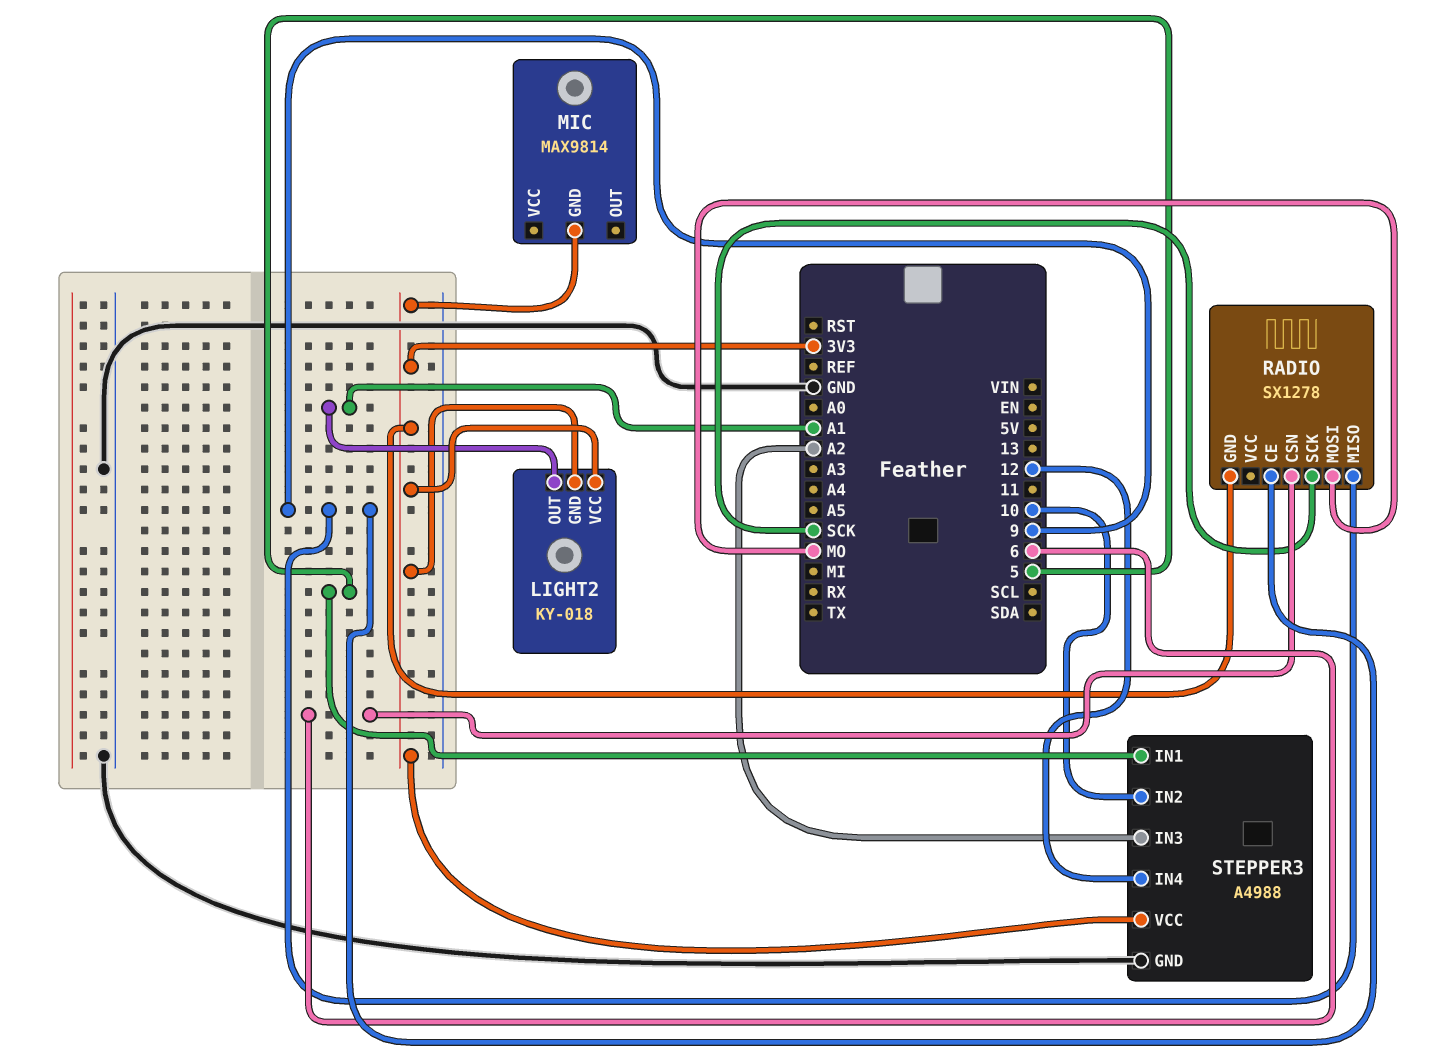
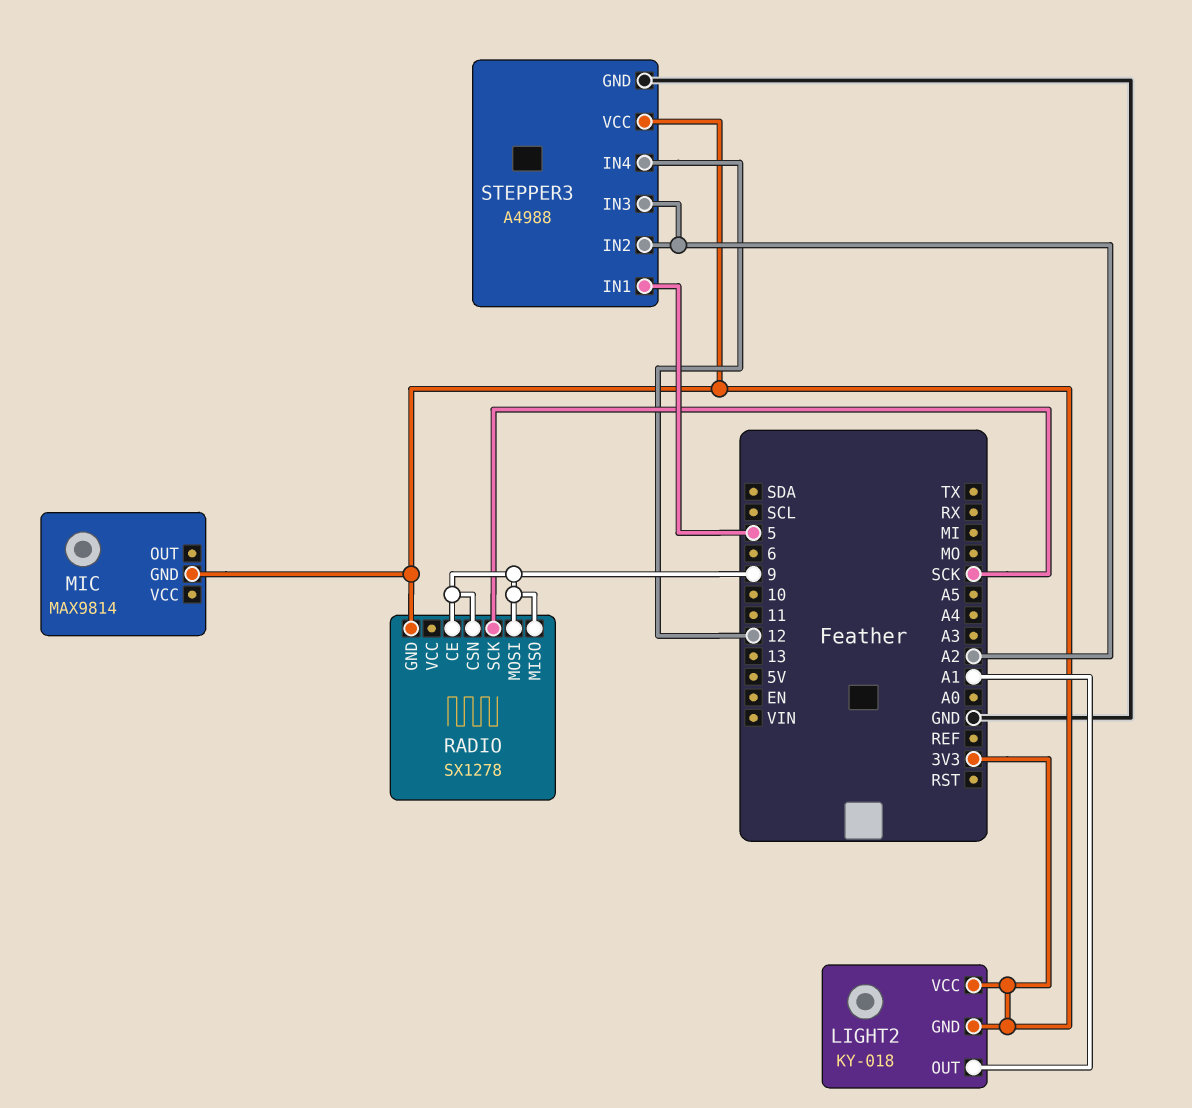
RADIO pin CSN: 6 -> 9
RADIO pin MOSI: MO -> 9
STEPPER3 pin IN2: 10 -> A2

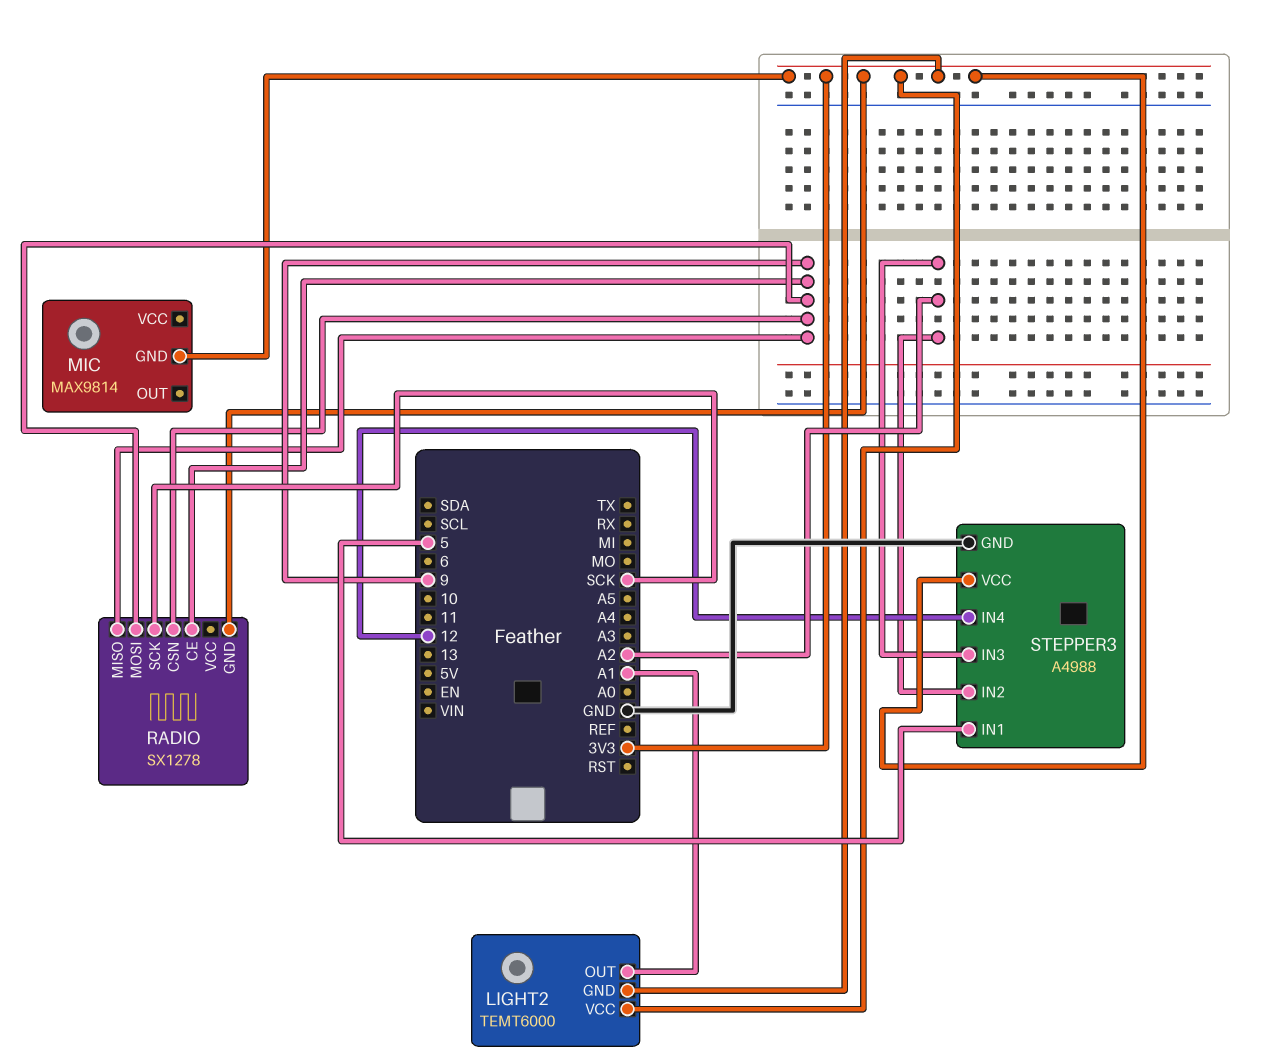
LIGHT2: KY-018 -> TEMT6000

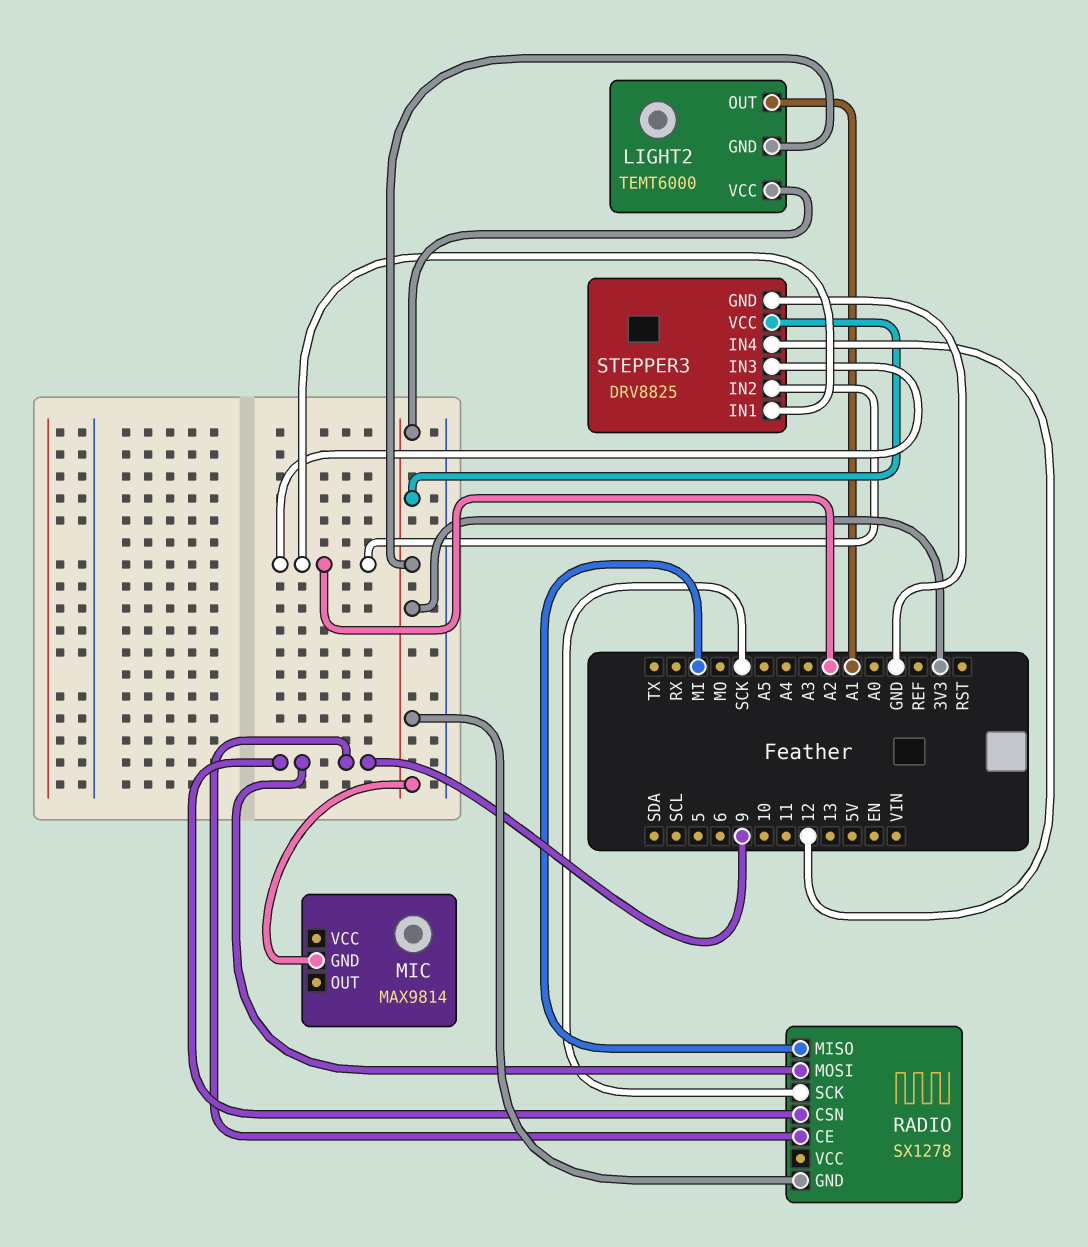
RADIO pin MISO: 9 -> MI
STEPPER3: A4988 -> DRV8825
STEPPER3 pin IN1: 5 -> A2

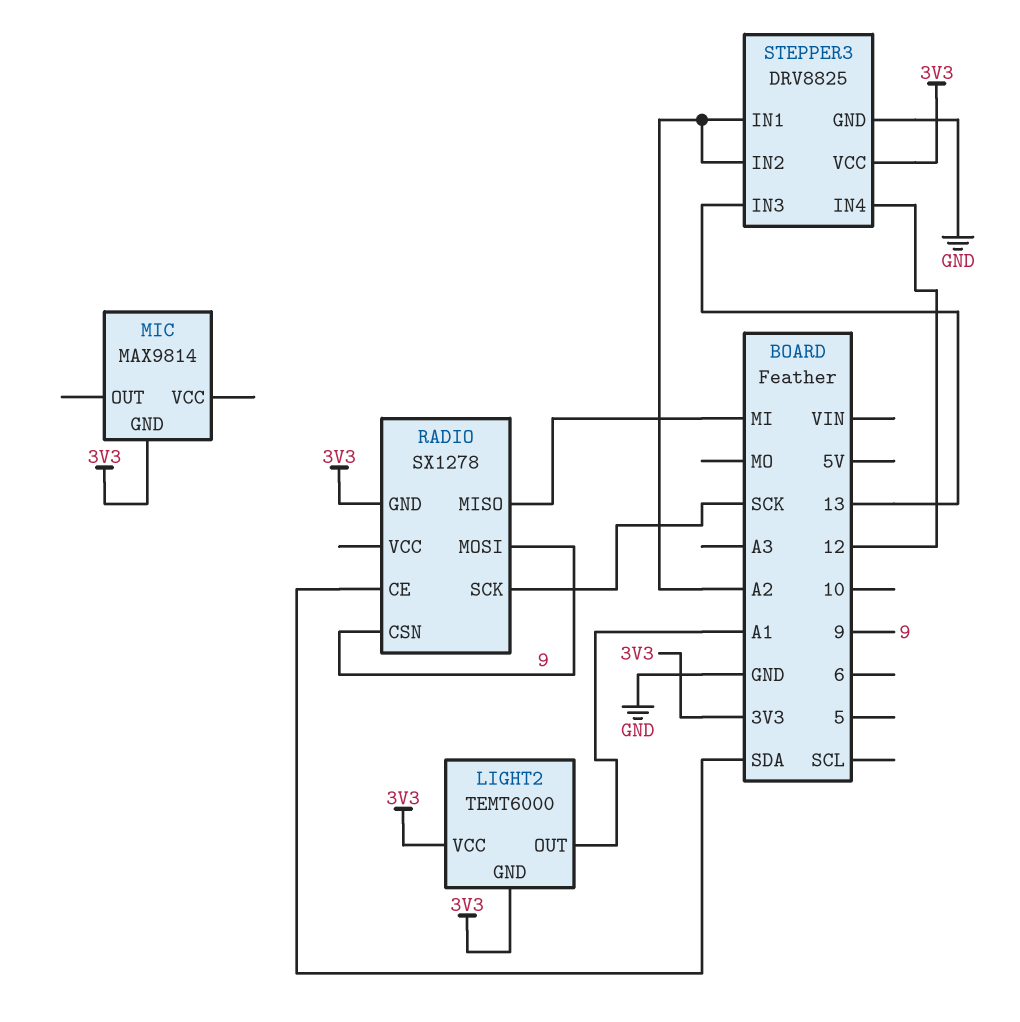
RADIO pin CE: 9 -> SDA
STEPPER3 pin IN3: A2 -> 13

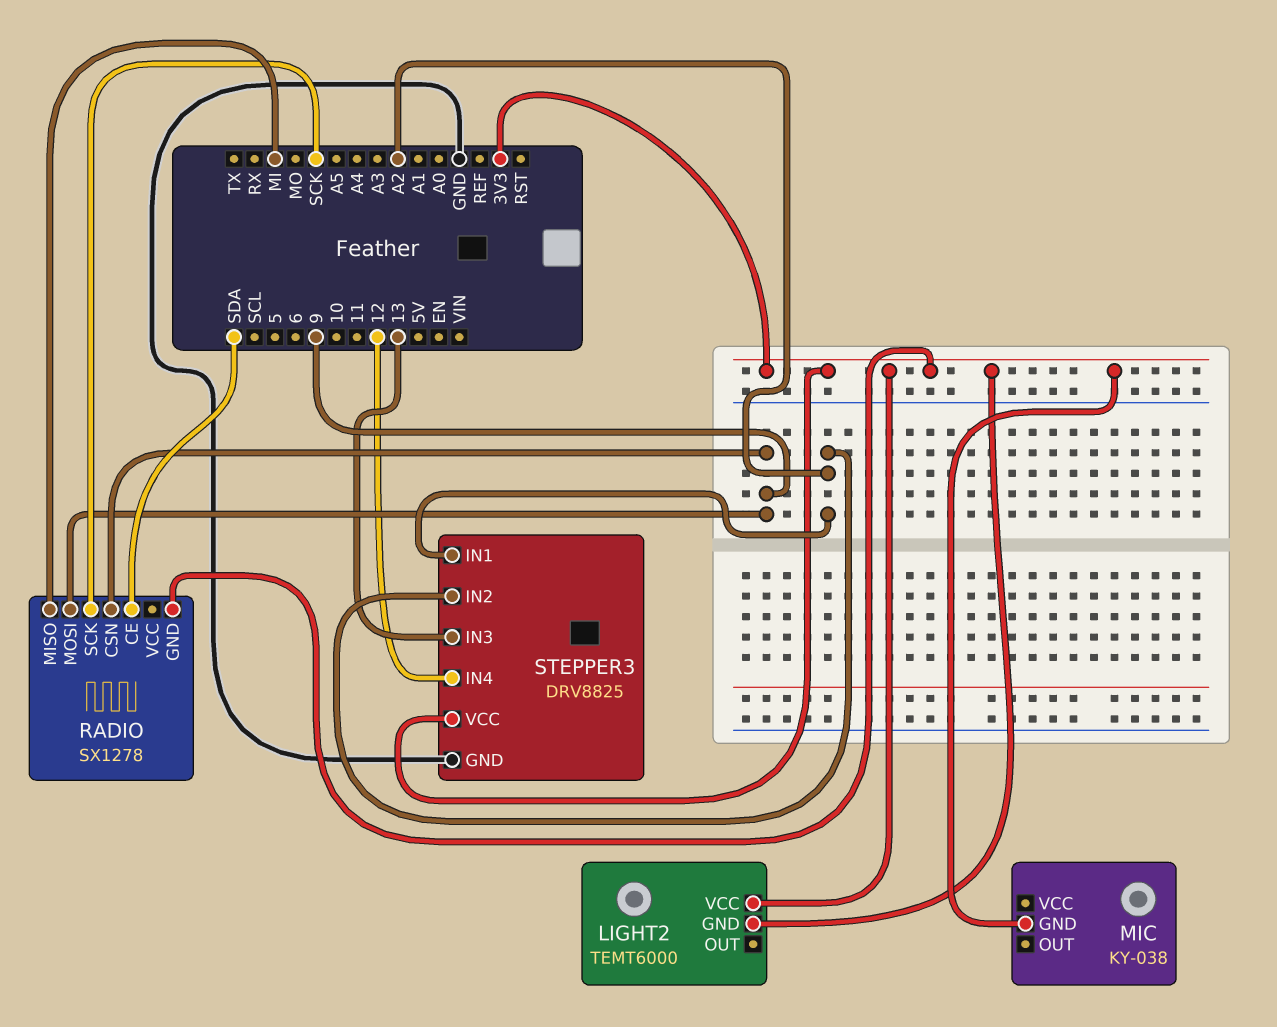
LIGHT2 pin OUT: A1 -> none
MIC: MAX9814 -> KY-038

